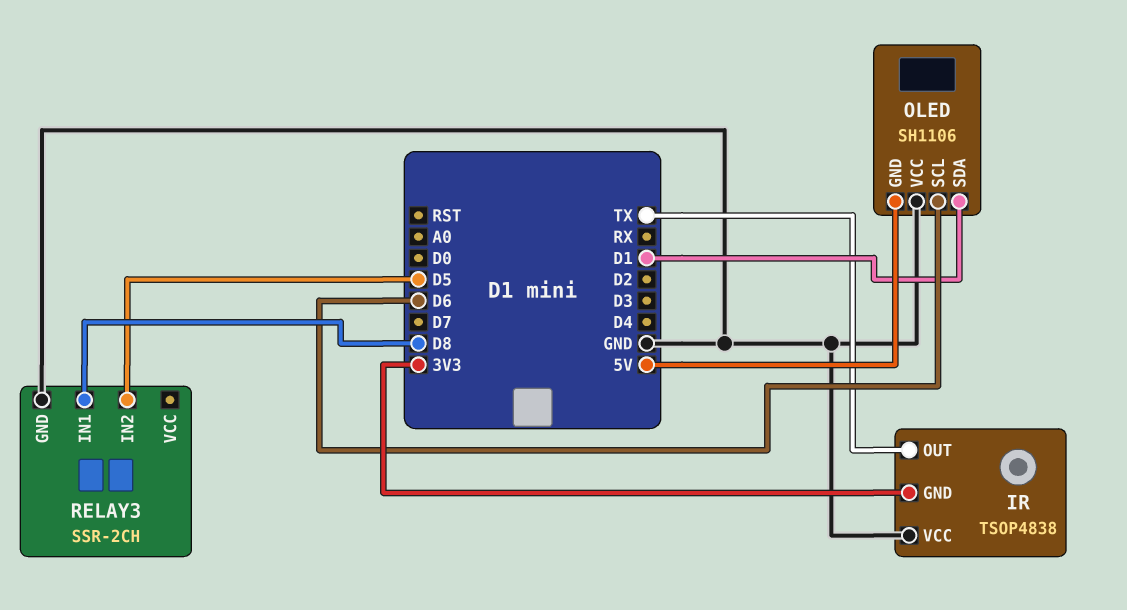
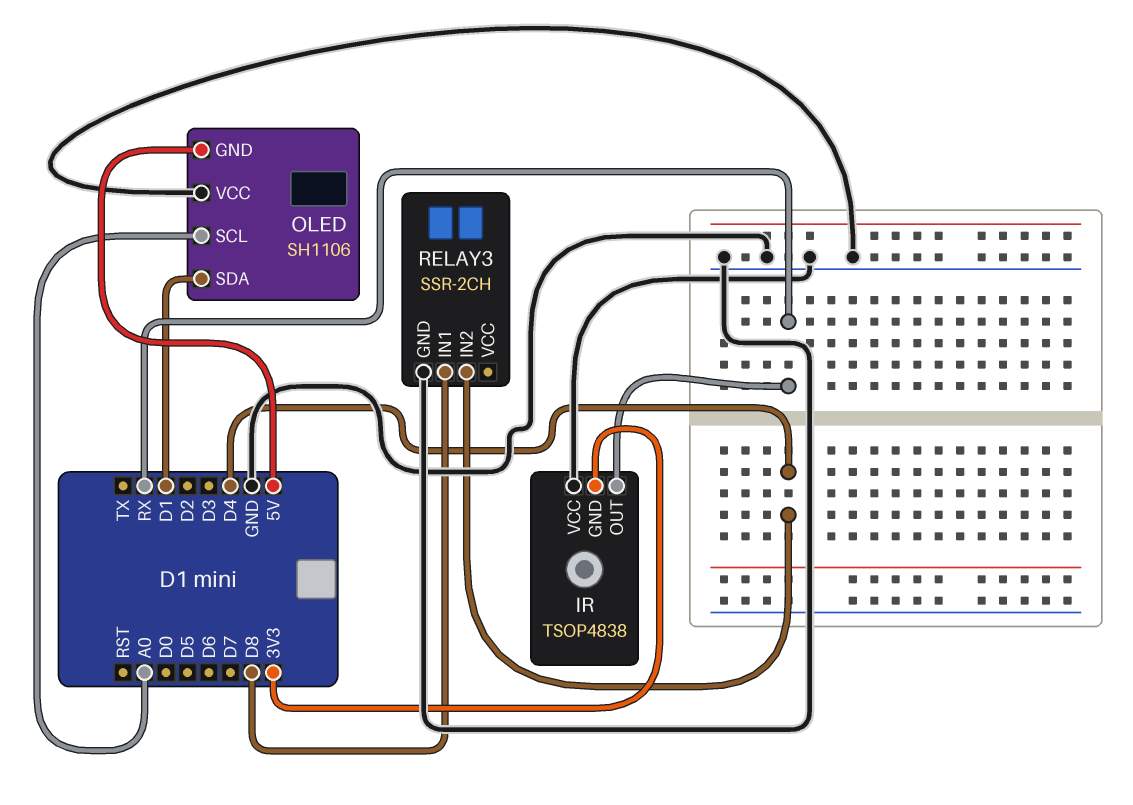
IR pin OUT: TX -> RX
OLED pin SCL: D6 -> A0
RELAY3 pin IN2: D5 -> D4

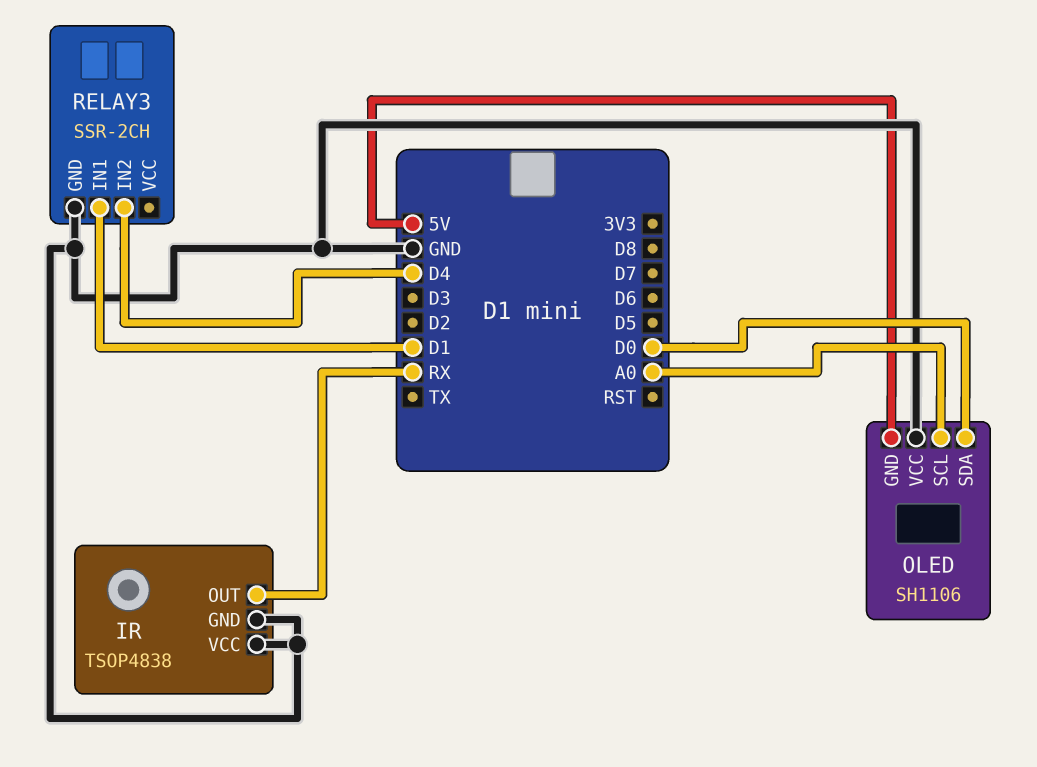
IR pin GND: 3V3 -> GND
OLED pin SDA: D1 -> D0
RELAY3 pin IN1: D8 -> D1

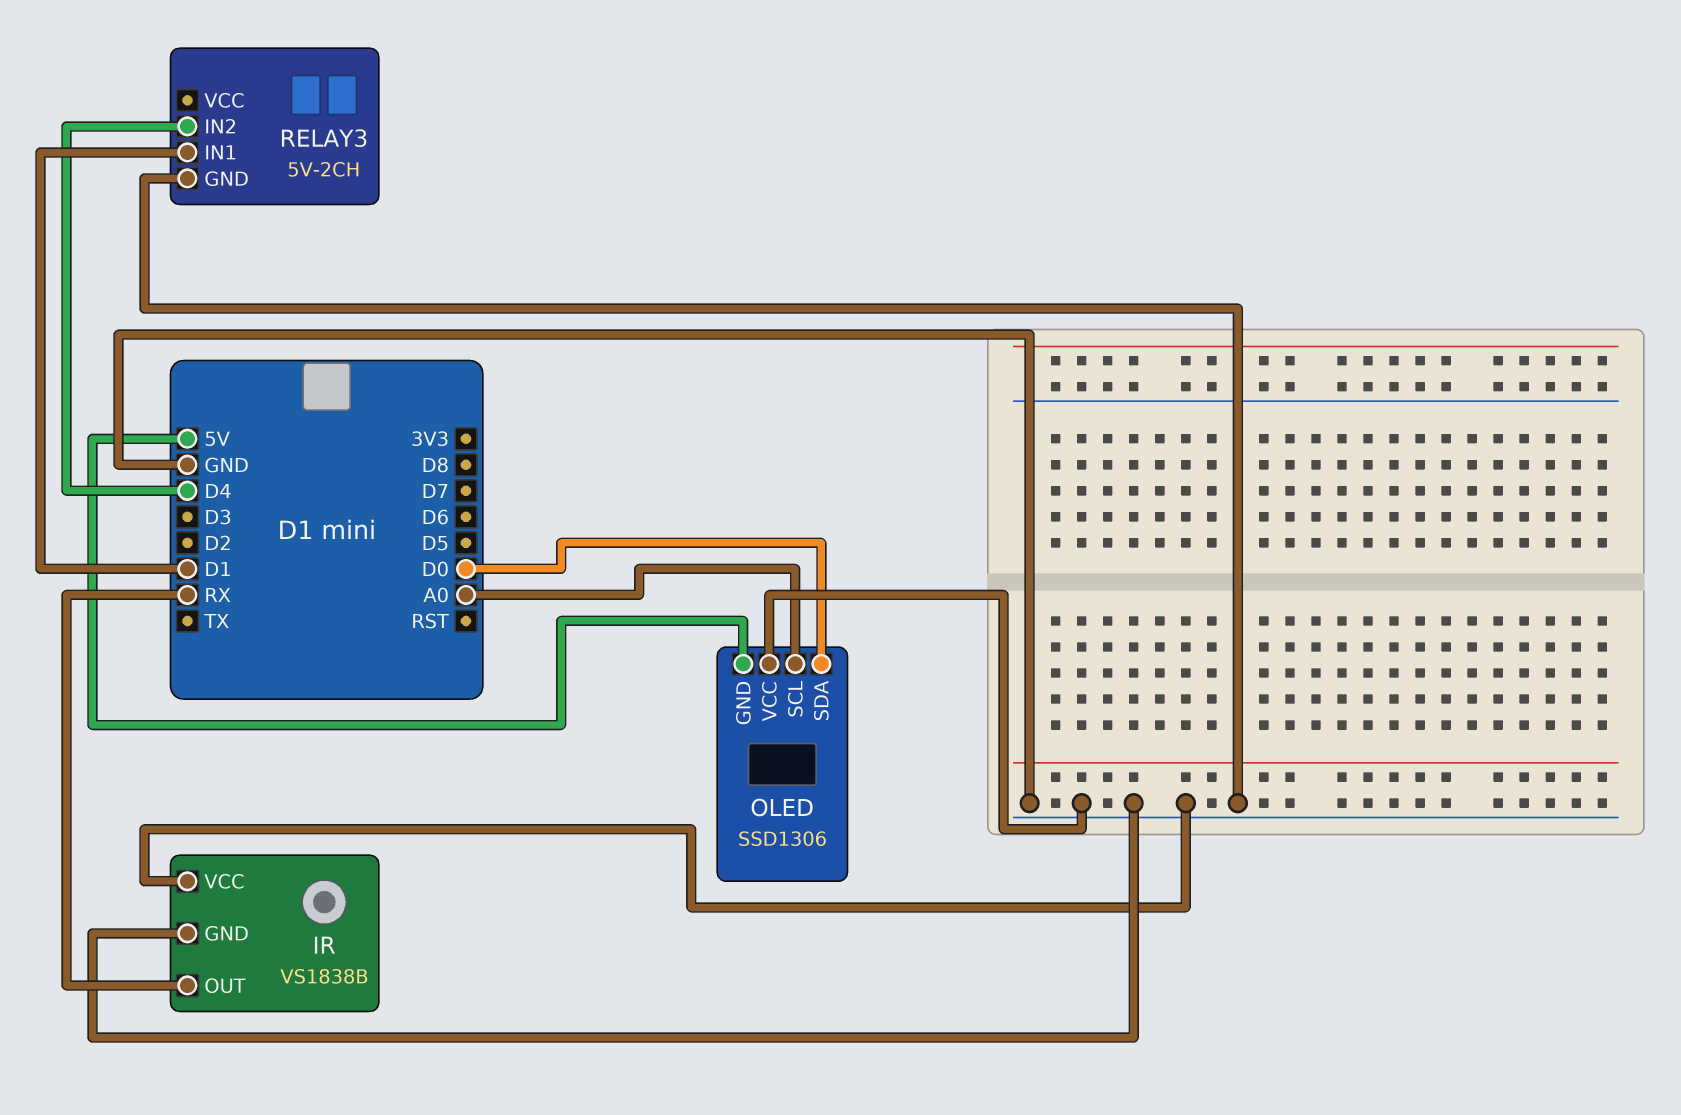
IR: TSOP4838 -> VS1838B
OLED: SH1106 -> SSD1306
RELAY3: SSR-2CH -> 5V-2CH

